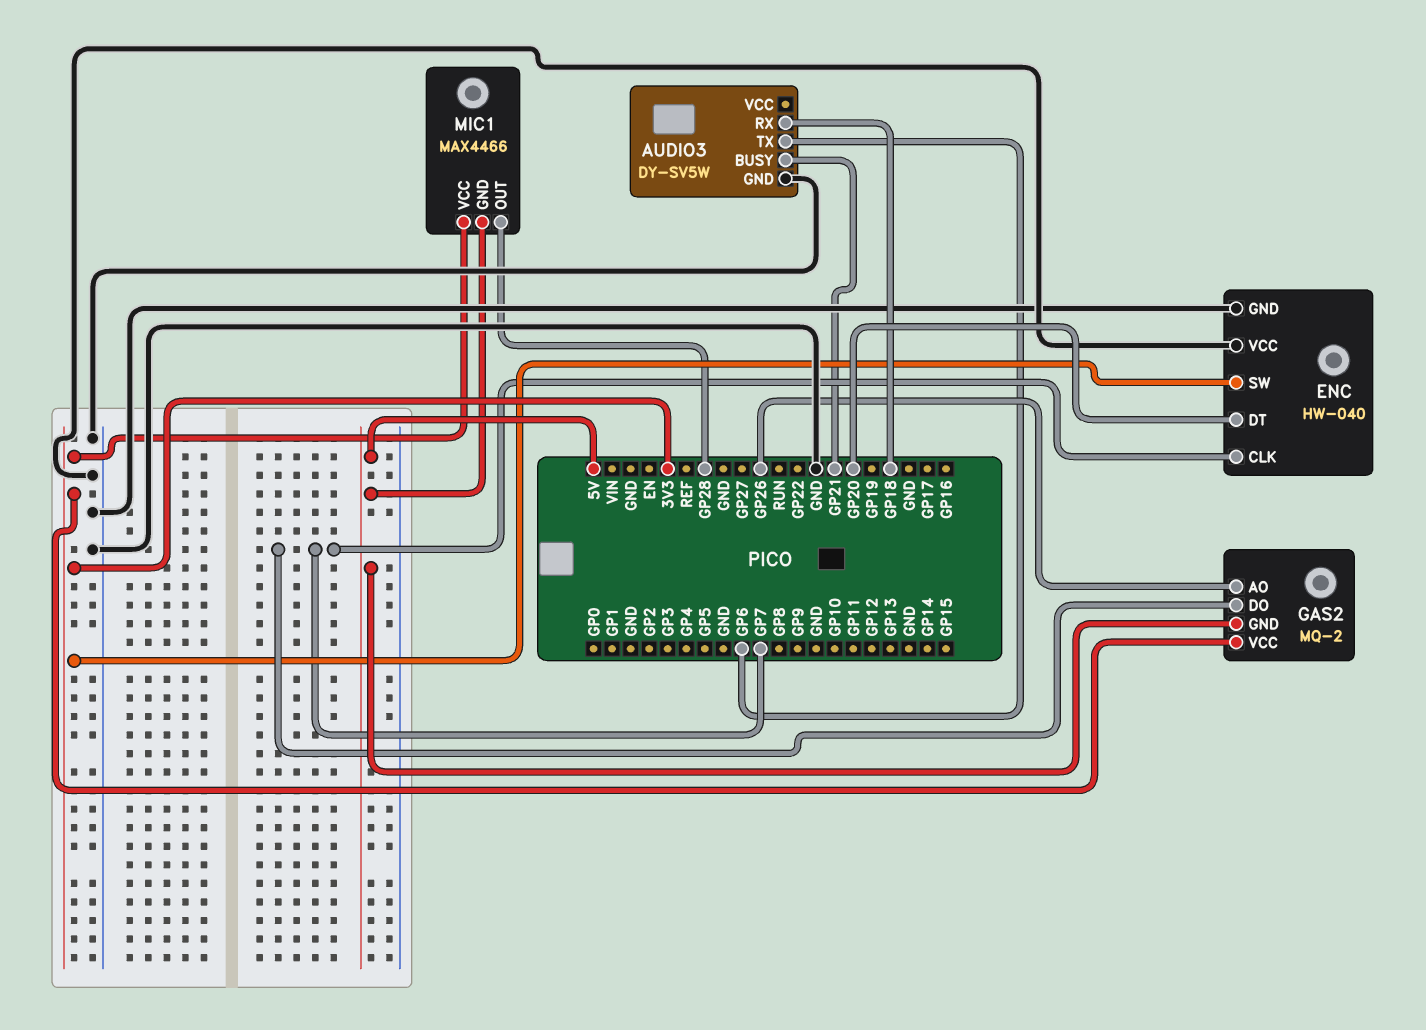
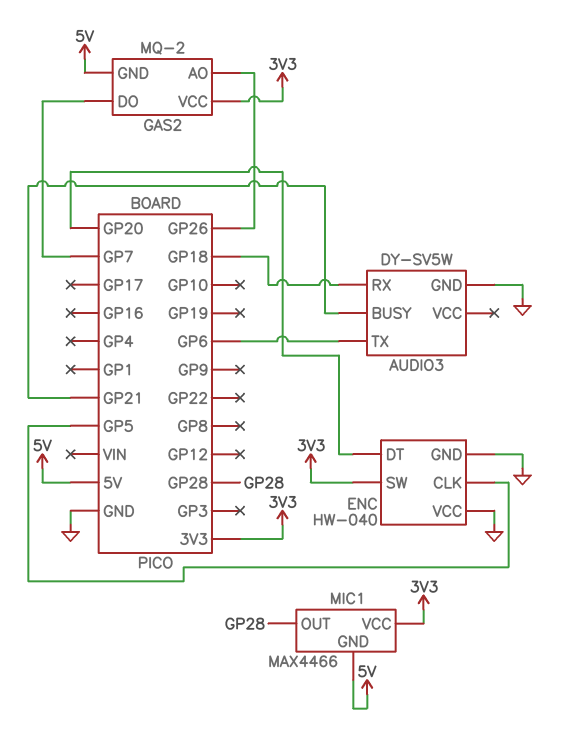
ENC pin CLK: GP7 -> GP5

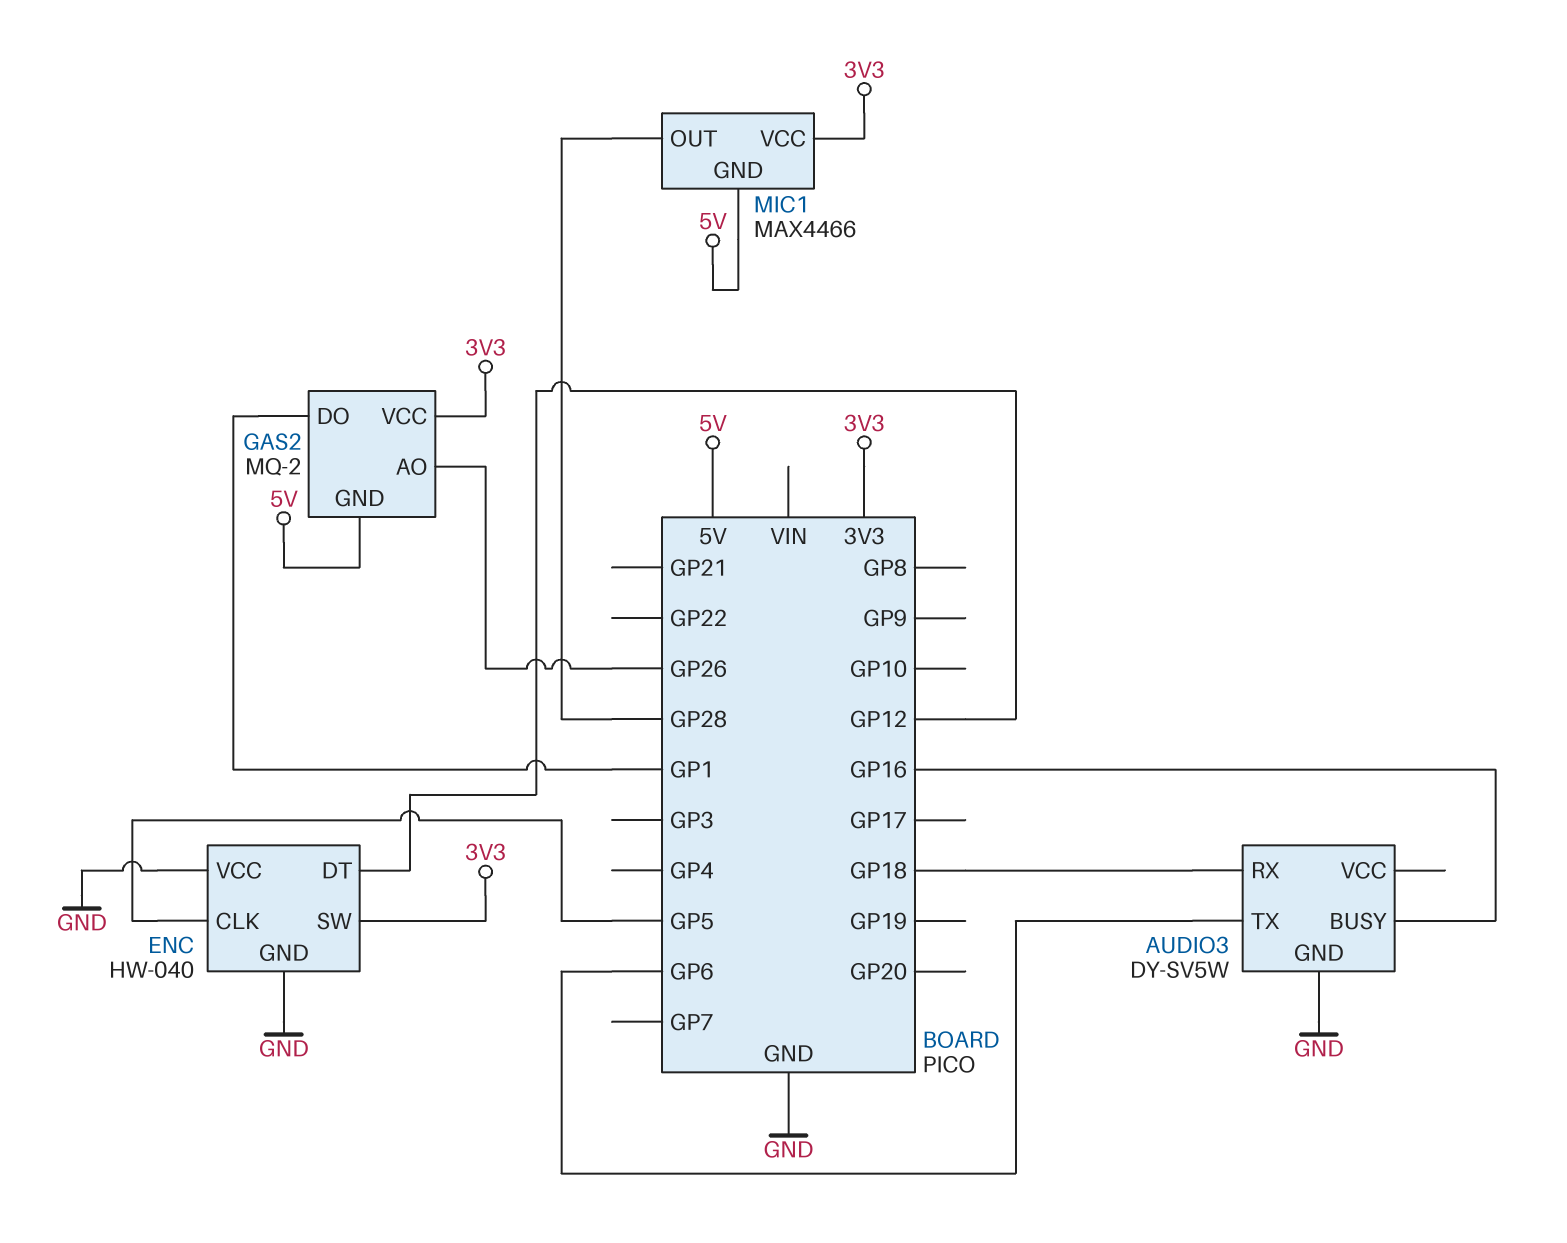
AUDIO3 pin BUSY: GP21 -> GP16
ENC pin DT: GP20 -> GP12
GAS2 pin DO: GP7 -> GP1

